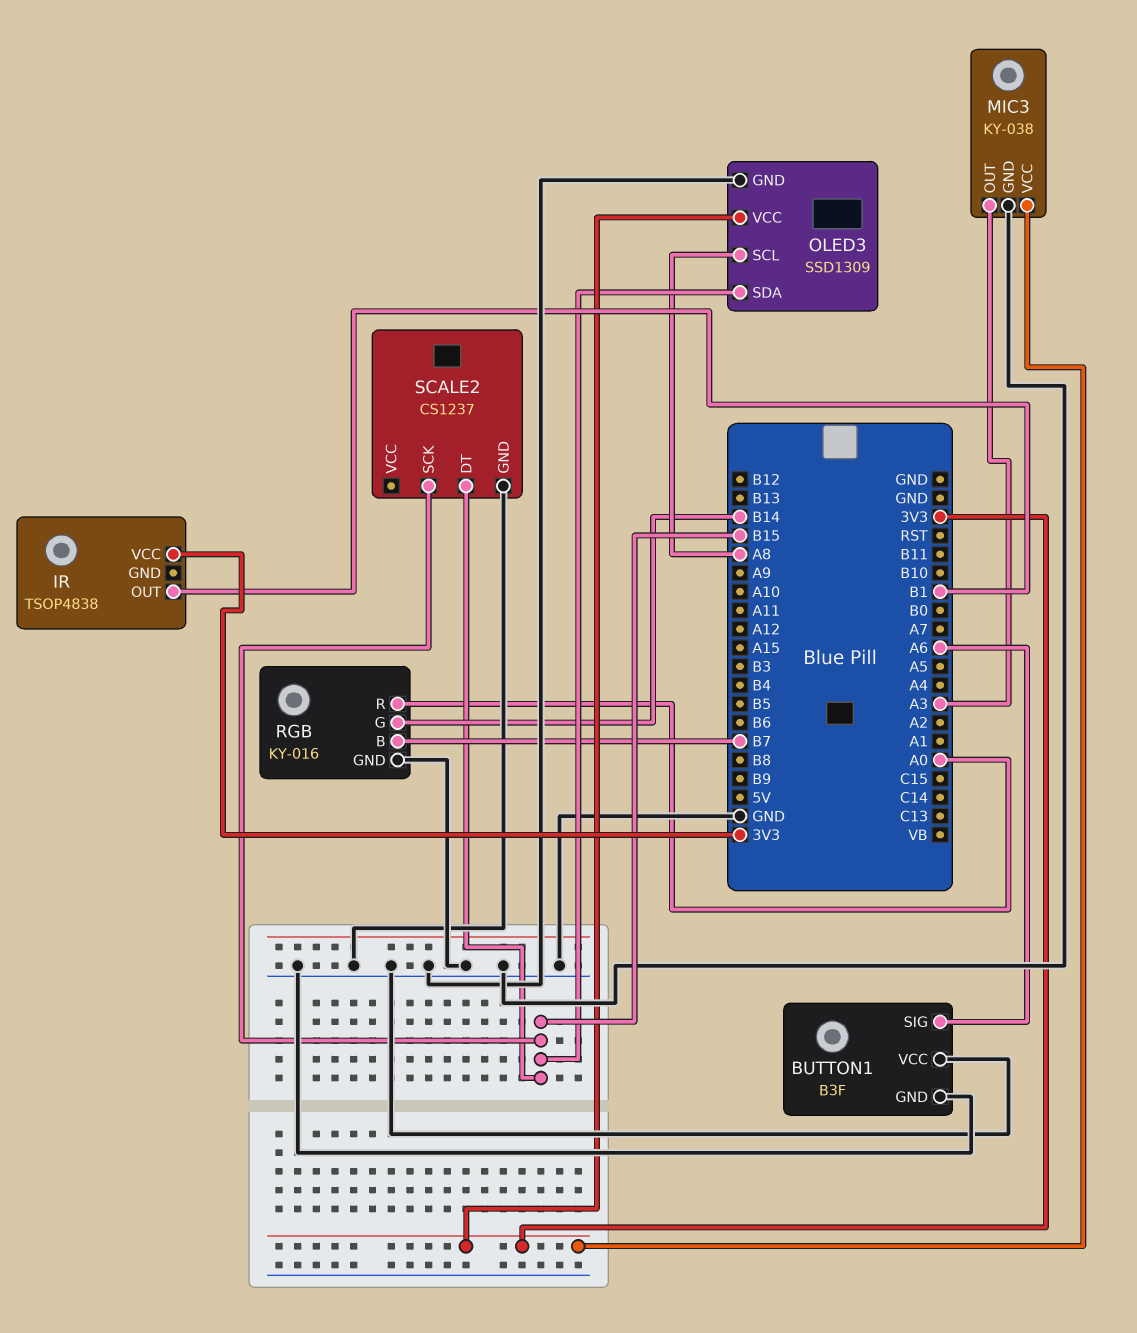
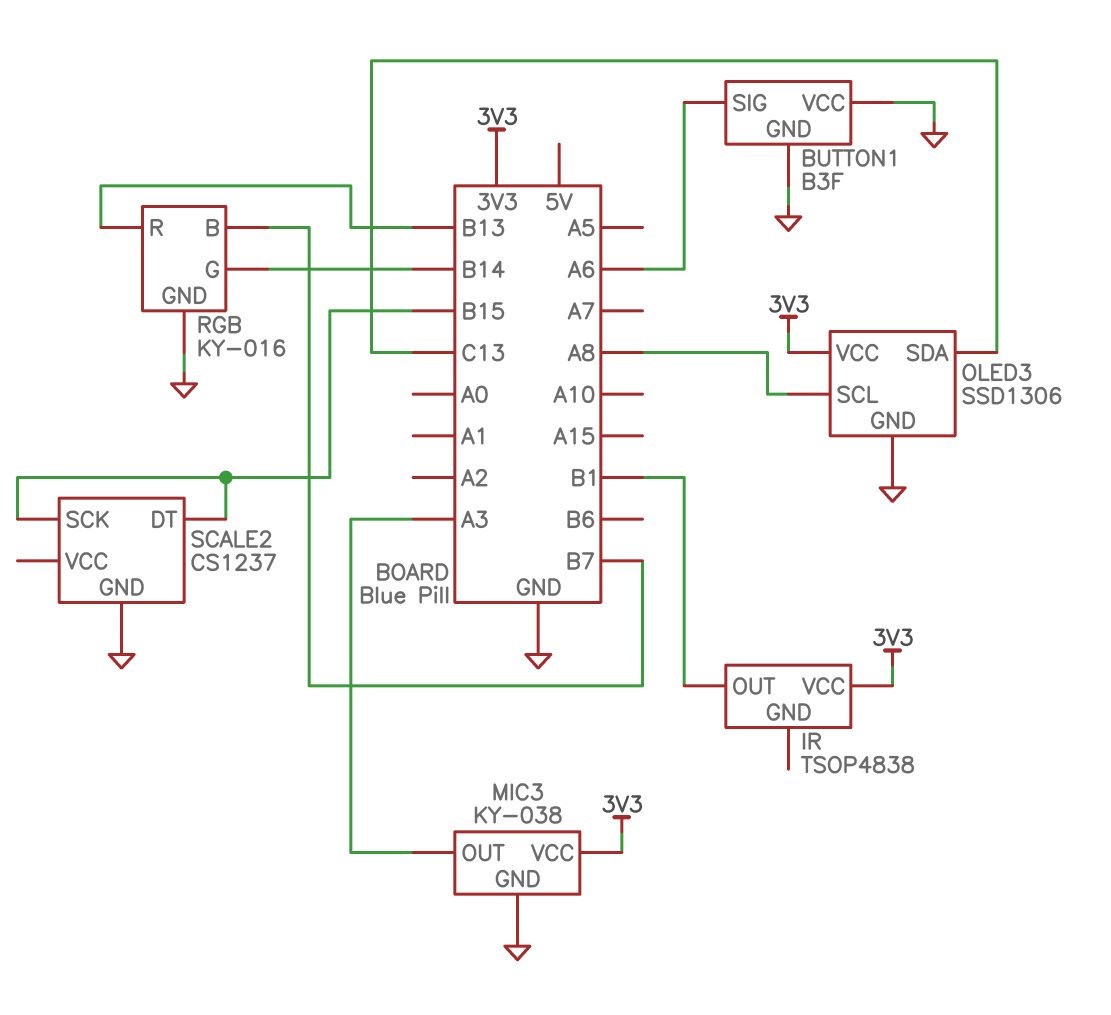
OLED3: SSD1309 -> SSD1306
OLED3 pin SDA: B15 -> C13
RGB pin R: A0 -> B13

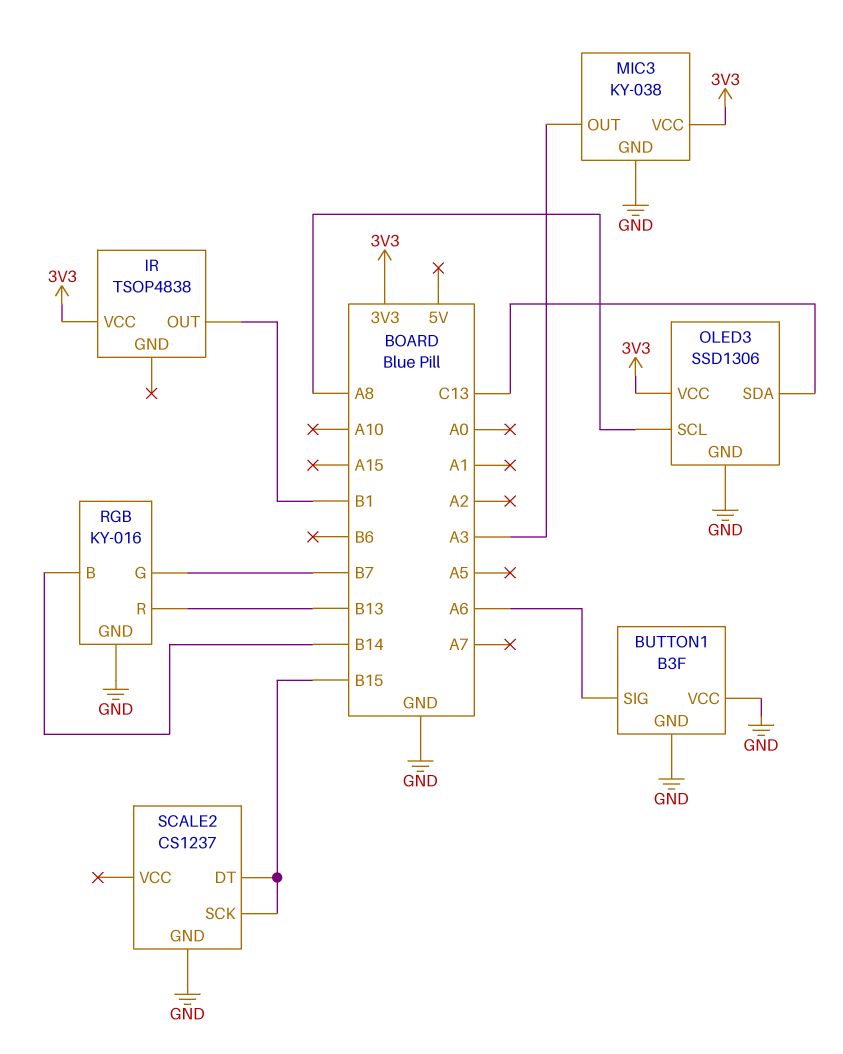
RGB pin B: B7 -> B14
RGB pin G: B14 -> B7

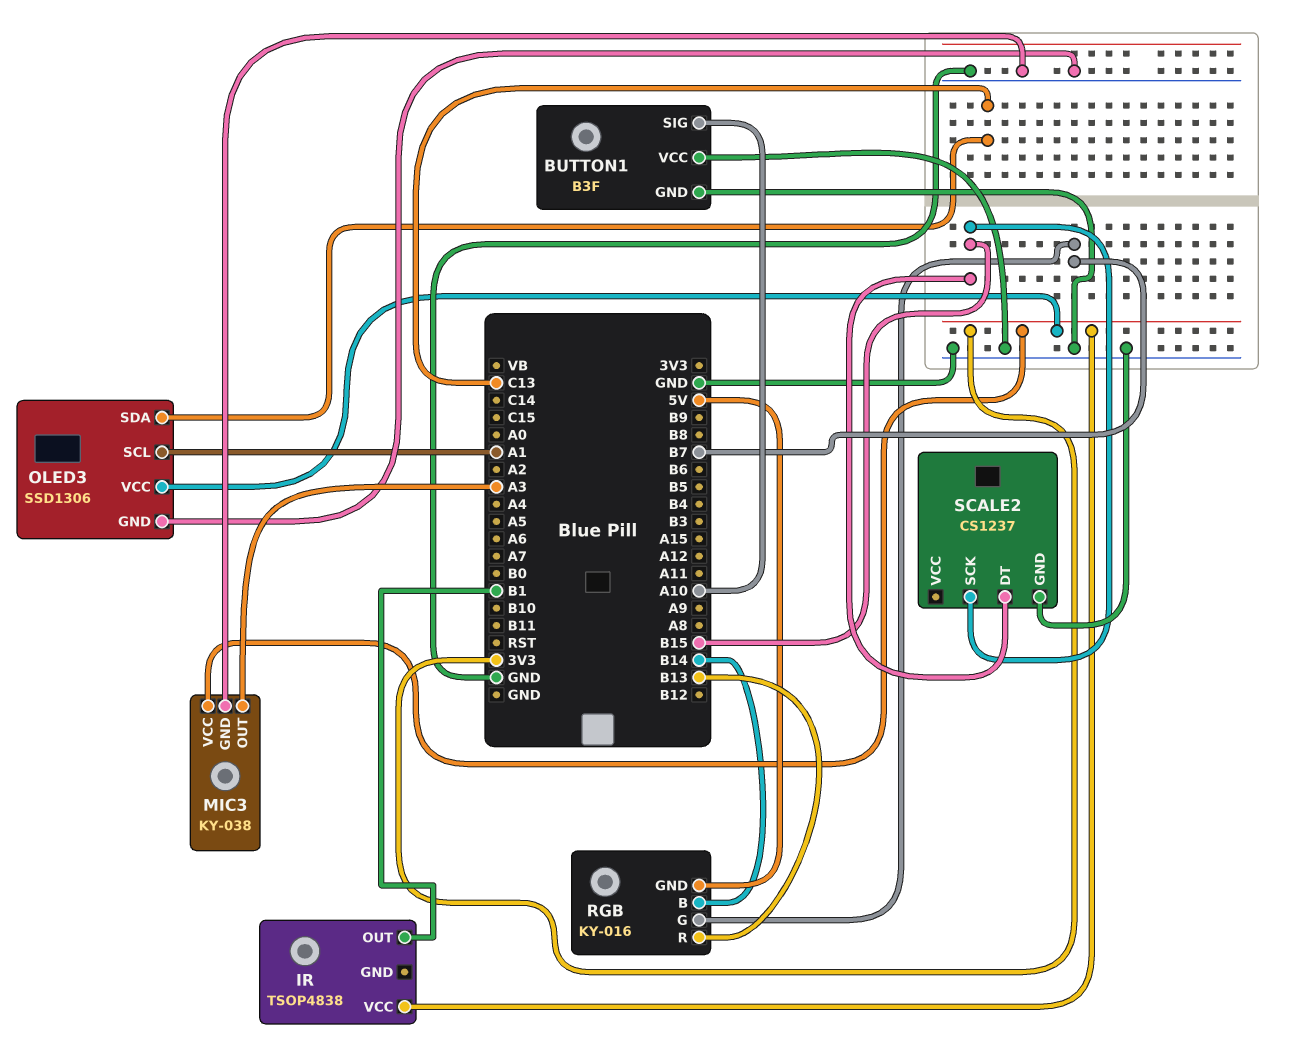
BUTTON1 pin SIG: A6 -> A10
OLED3 pin SCL: A8 -> A1
RGB pin GND: GND -> 5V

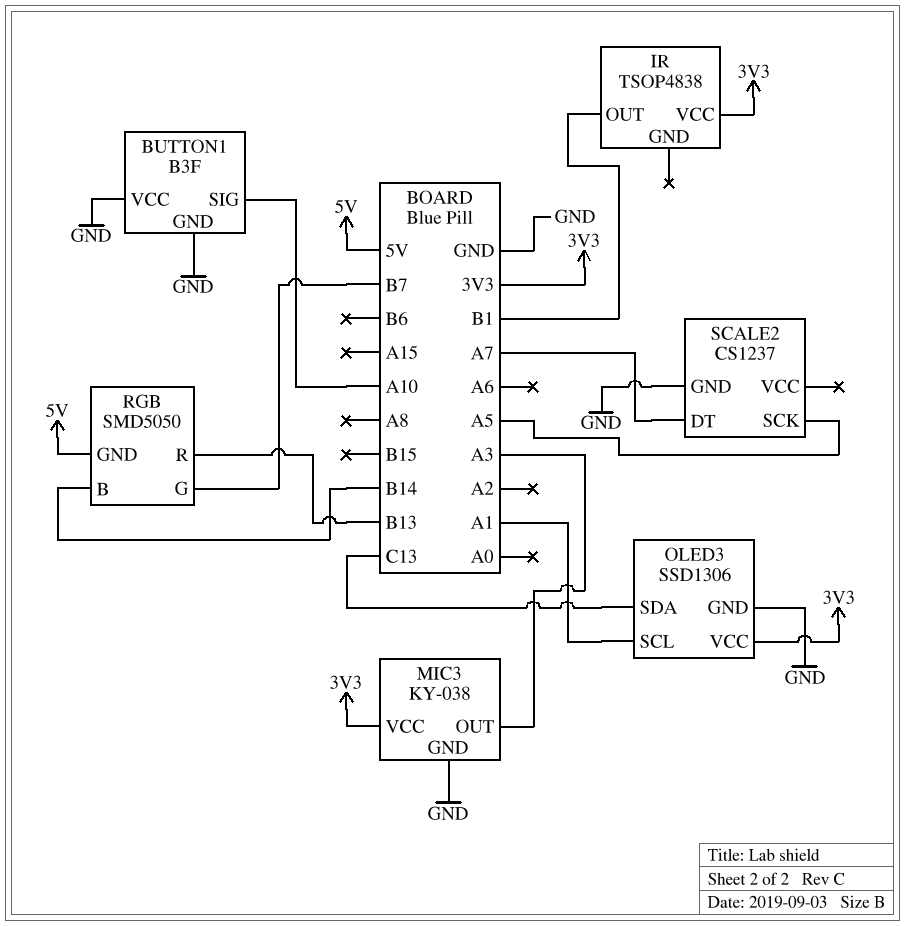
RGB: KY-016 -> SMD5050
SCALE2 pin DT: B15 -> A7
SCALE2 pin SCK: B15 -> A5

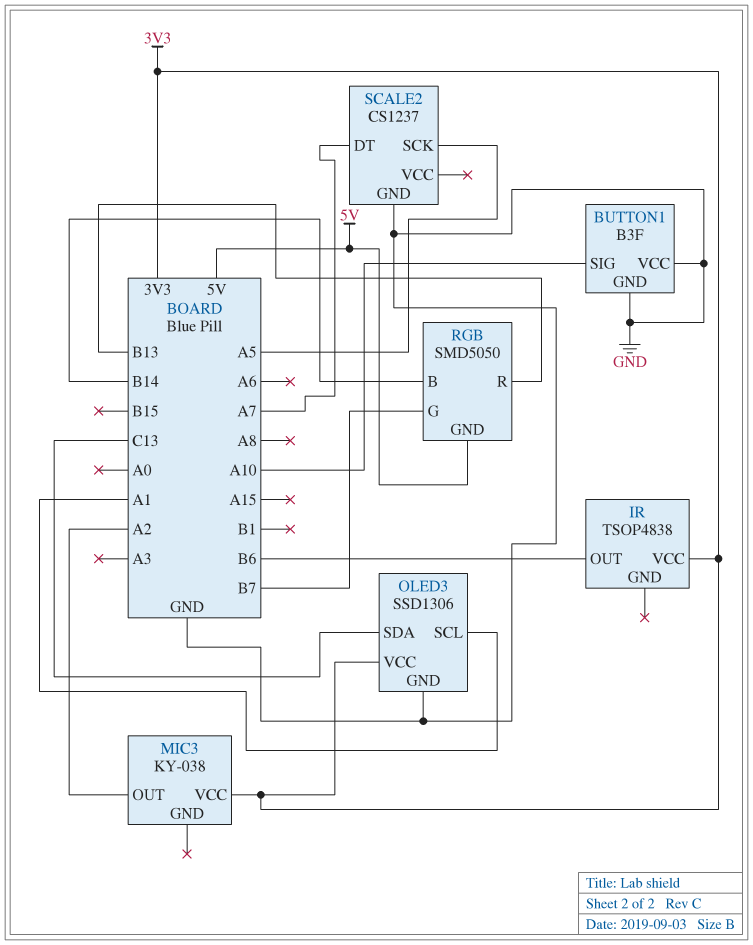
IR pin OUT: B1 -> B6
MIC3 pin GND: GND -> none
MIC3 pin OUT: A3 -> A2

